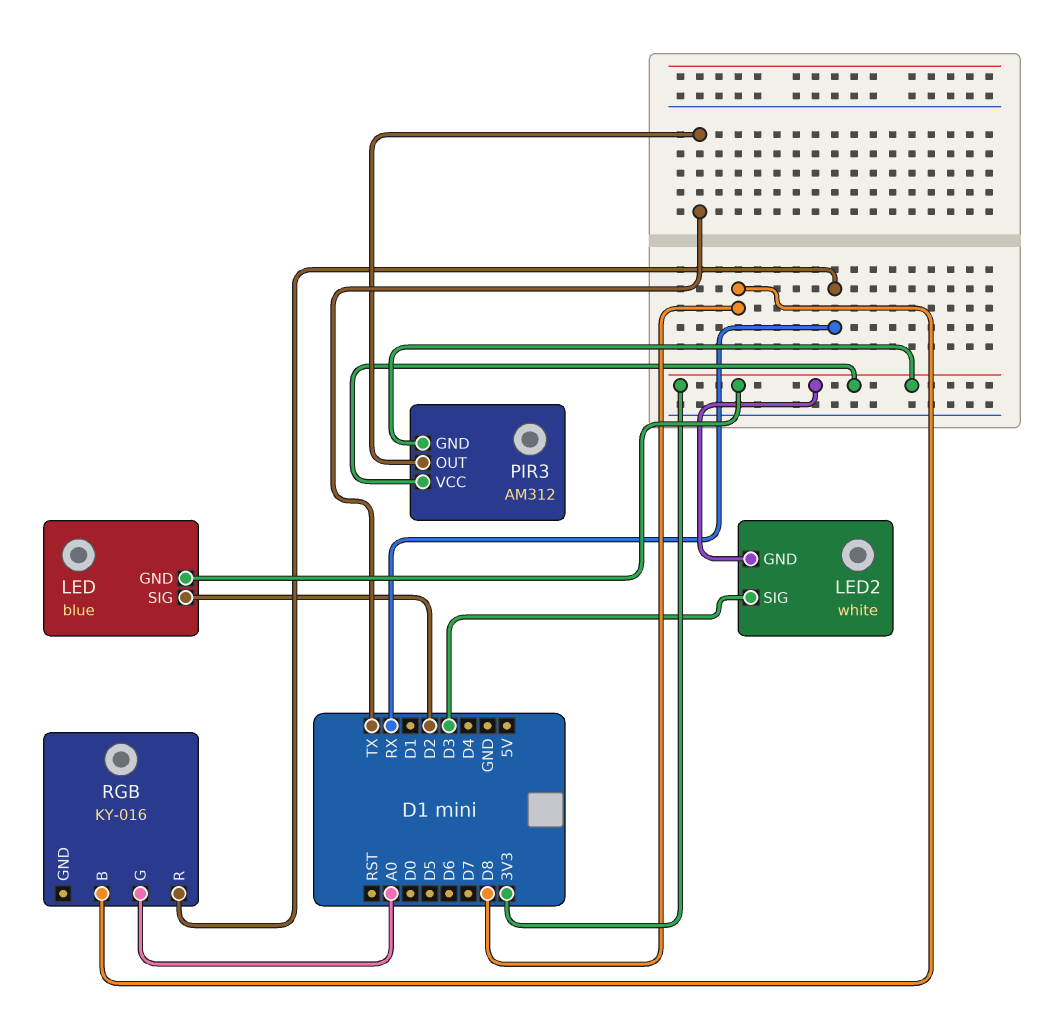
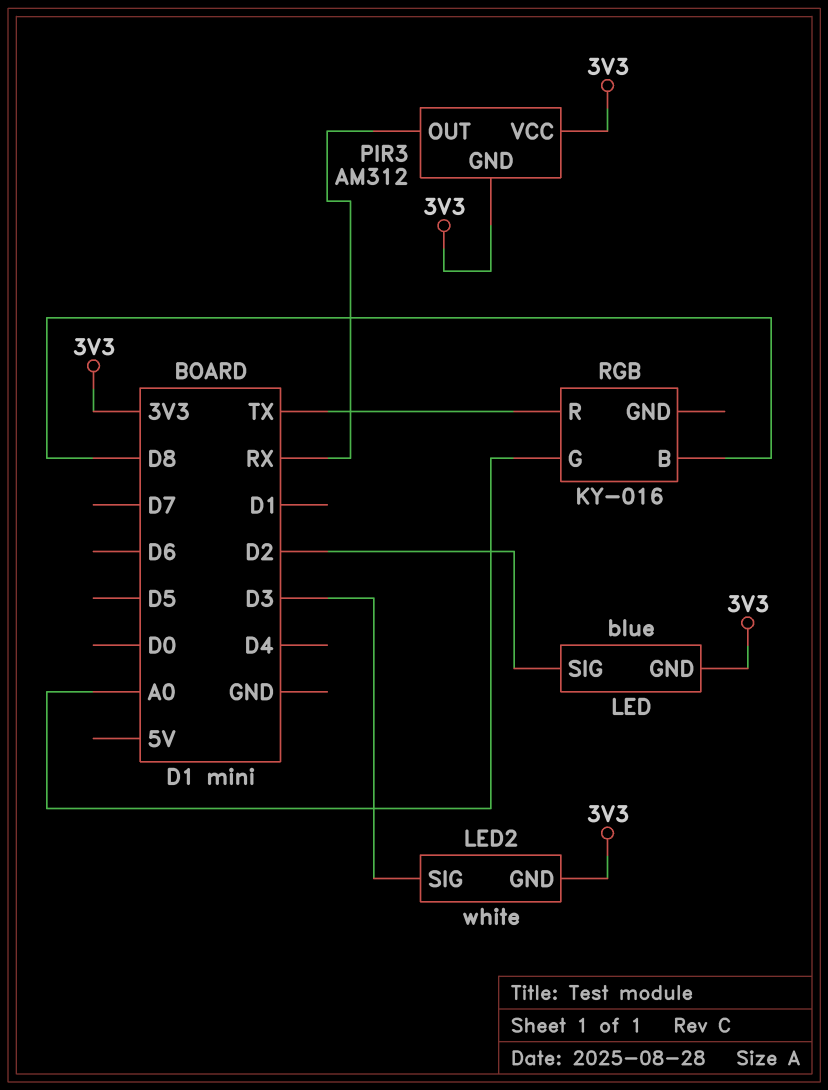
PIR3 pin OUT: TX -> RX
RGB pin R: RX -> TX

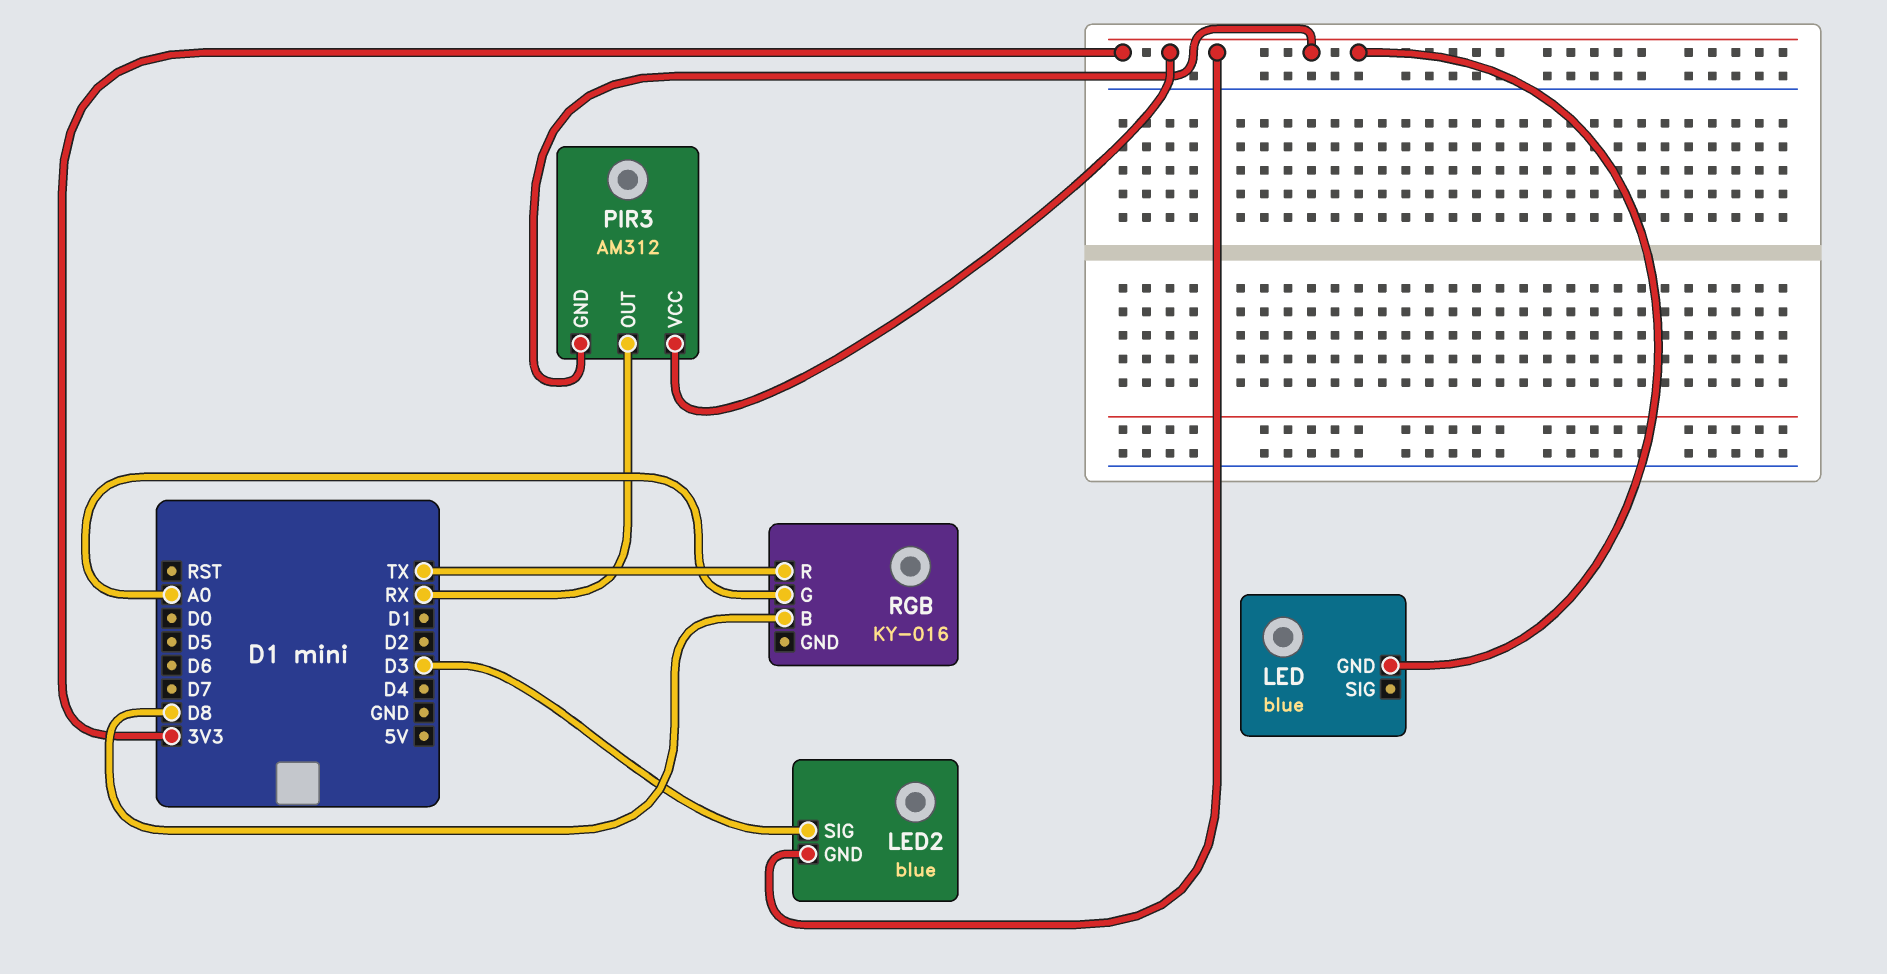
LED pin SIG: D2 -> none
LED2: white -> blue

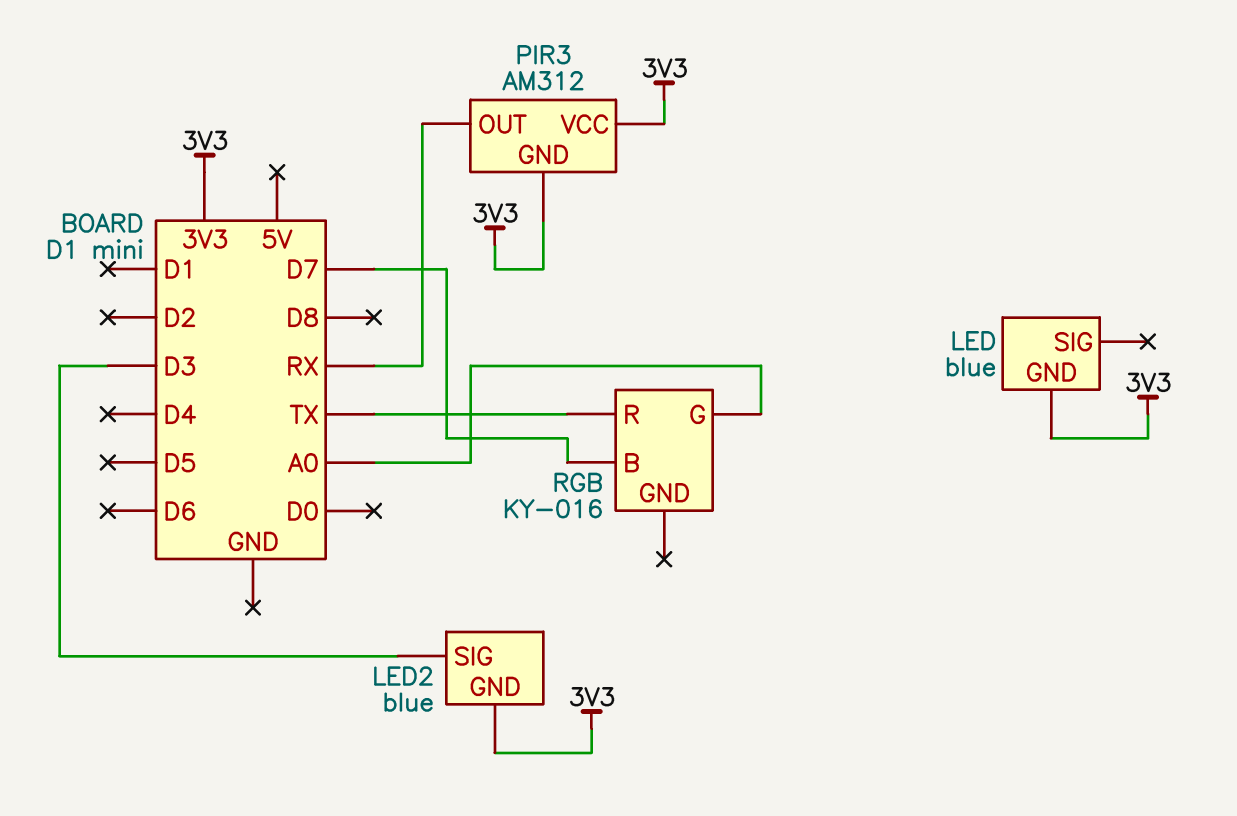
RGB pin B: D8 -> D7

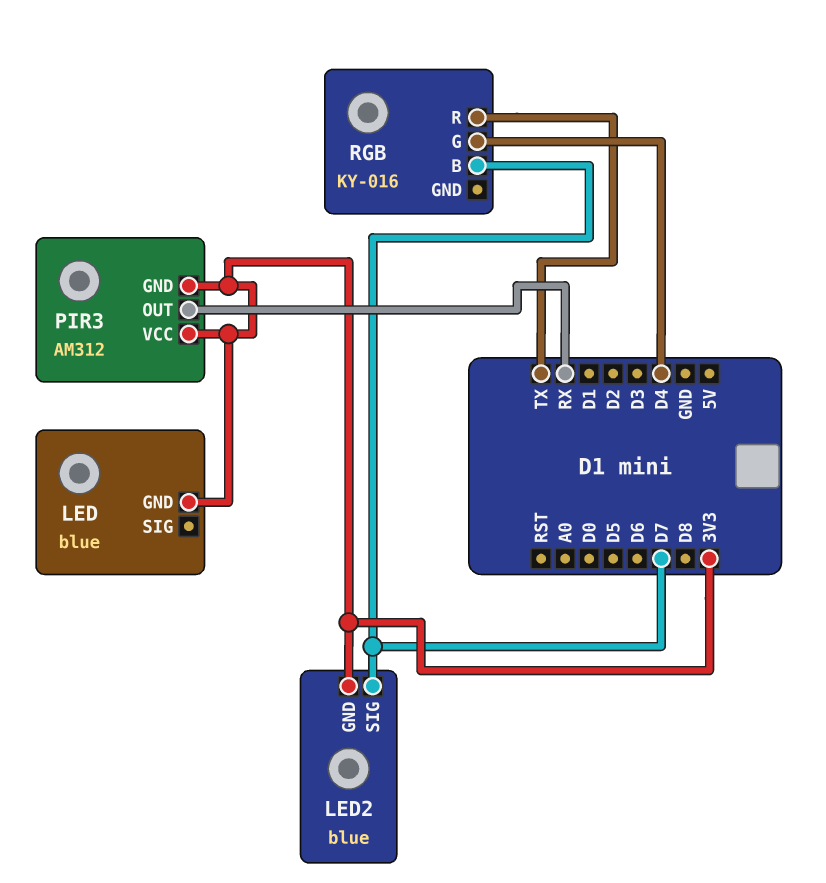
LED2 pin SIG: D3 -> D7
RGB pin G: A0 -> D4

